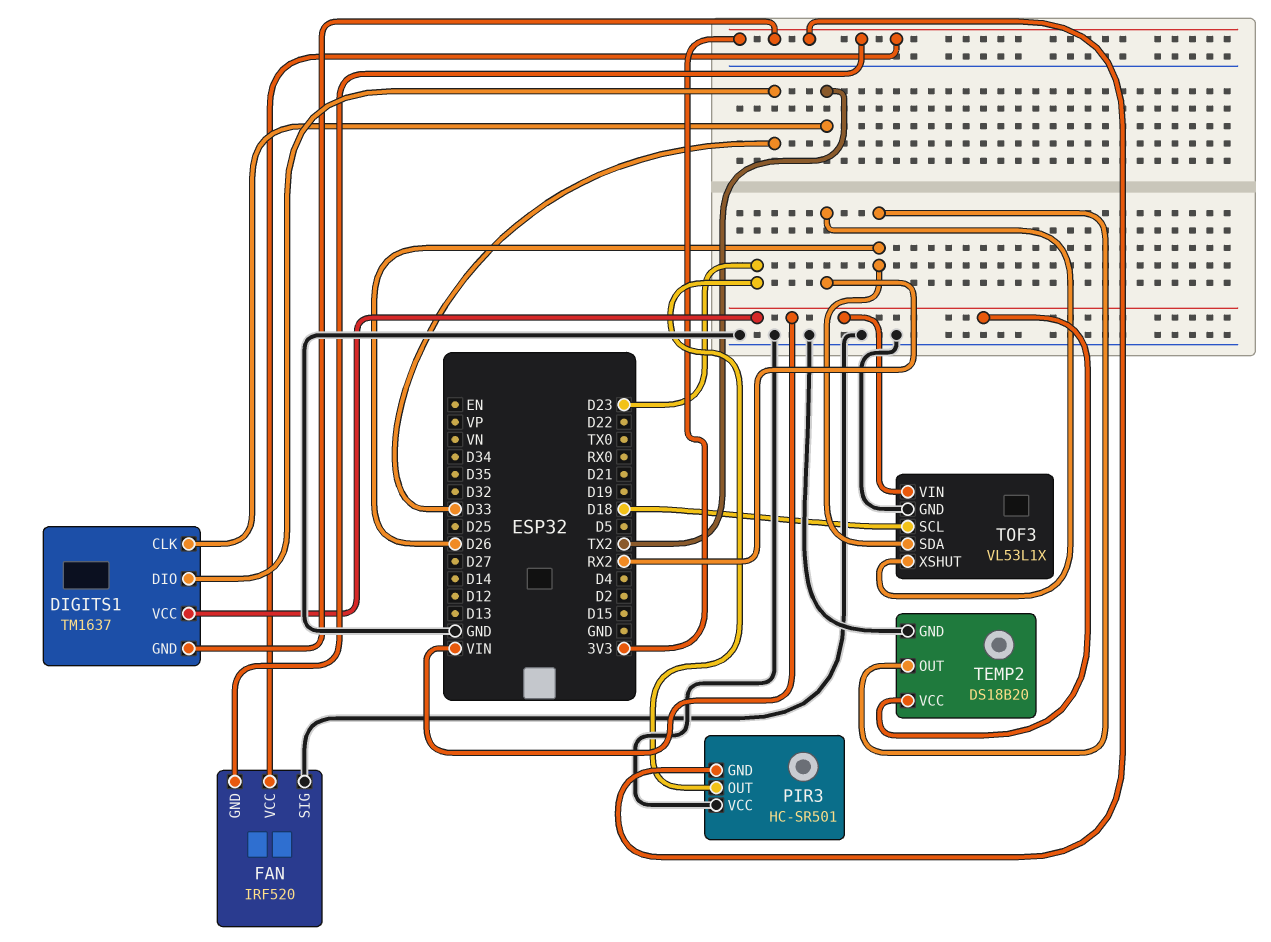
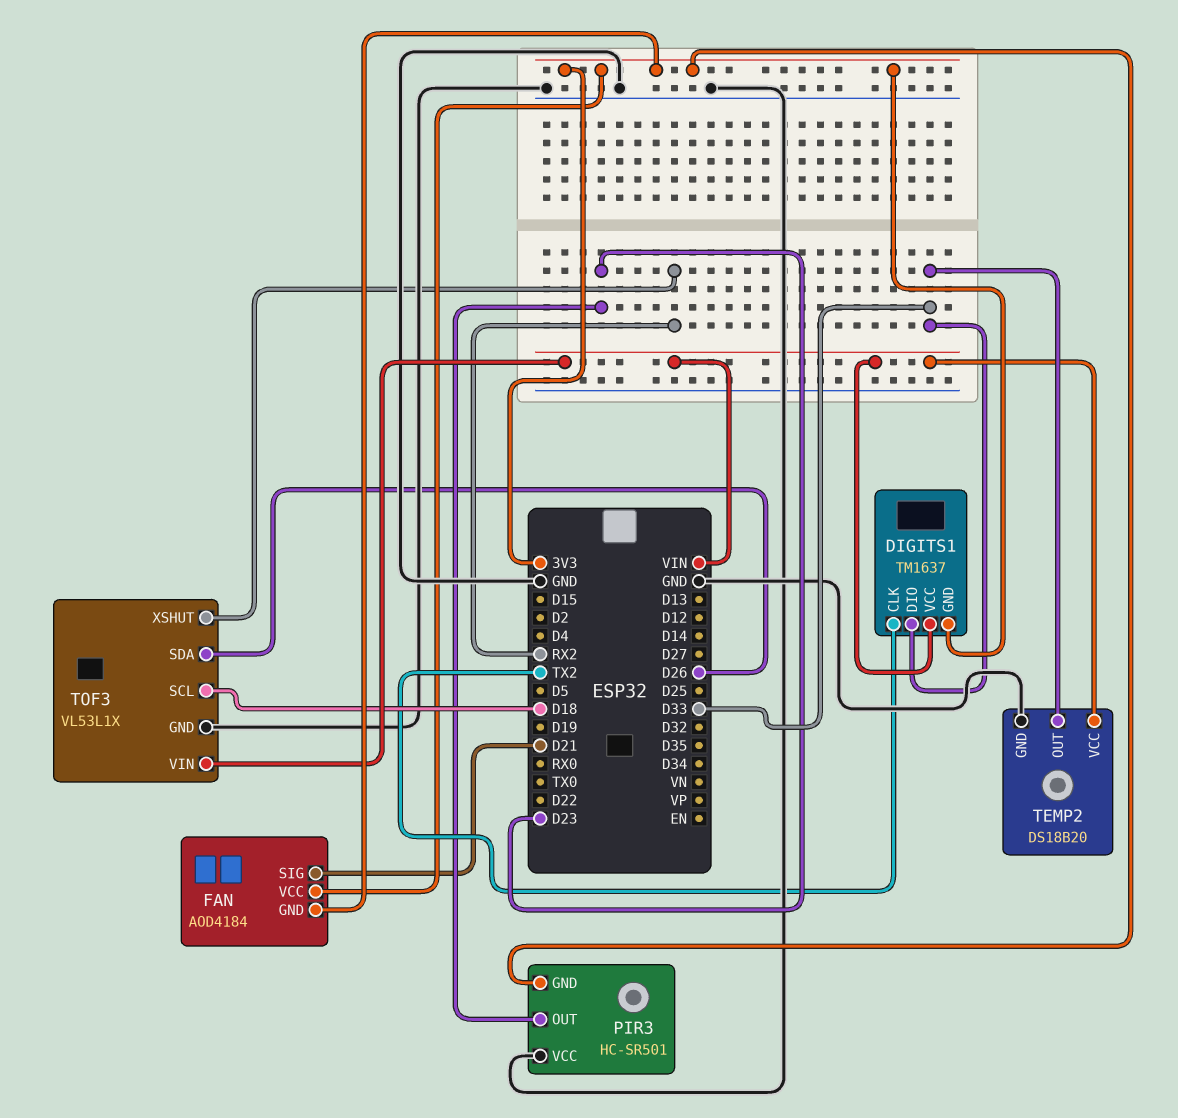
FAN: IRF520 -> AOD4184
FAN pin SIG: GND -> D21
TEMP2 pin OUT: D26 -> D33

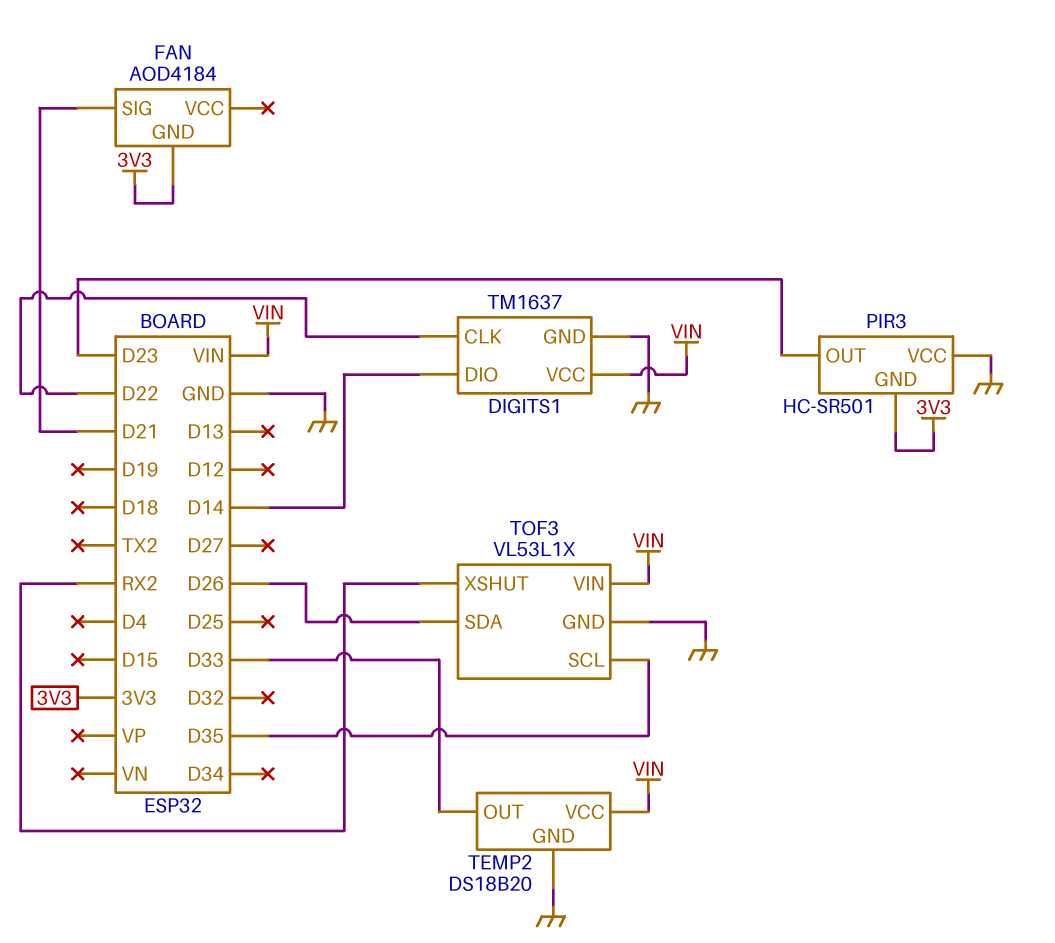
DIGITS1 pin CLK: TX2 -> D22
DIGITS1 pin DIO: D33 -> D14
DIGITS1 pin GND: 3V3 -> GND
FAN pin VCC: 3V3 -> none
TOF3 pin SCL: D18 -> D35

